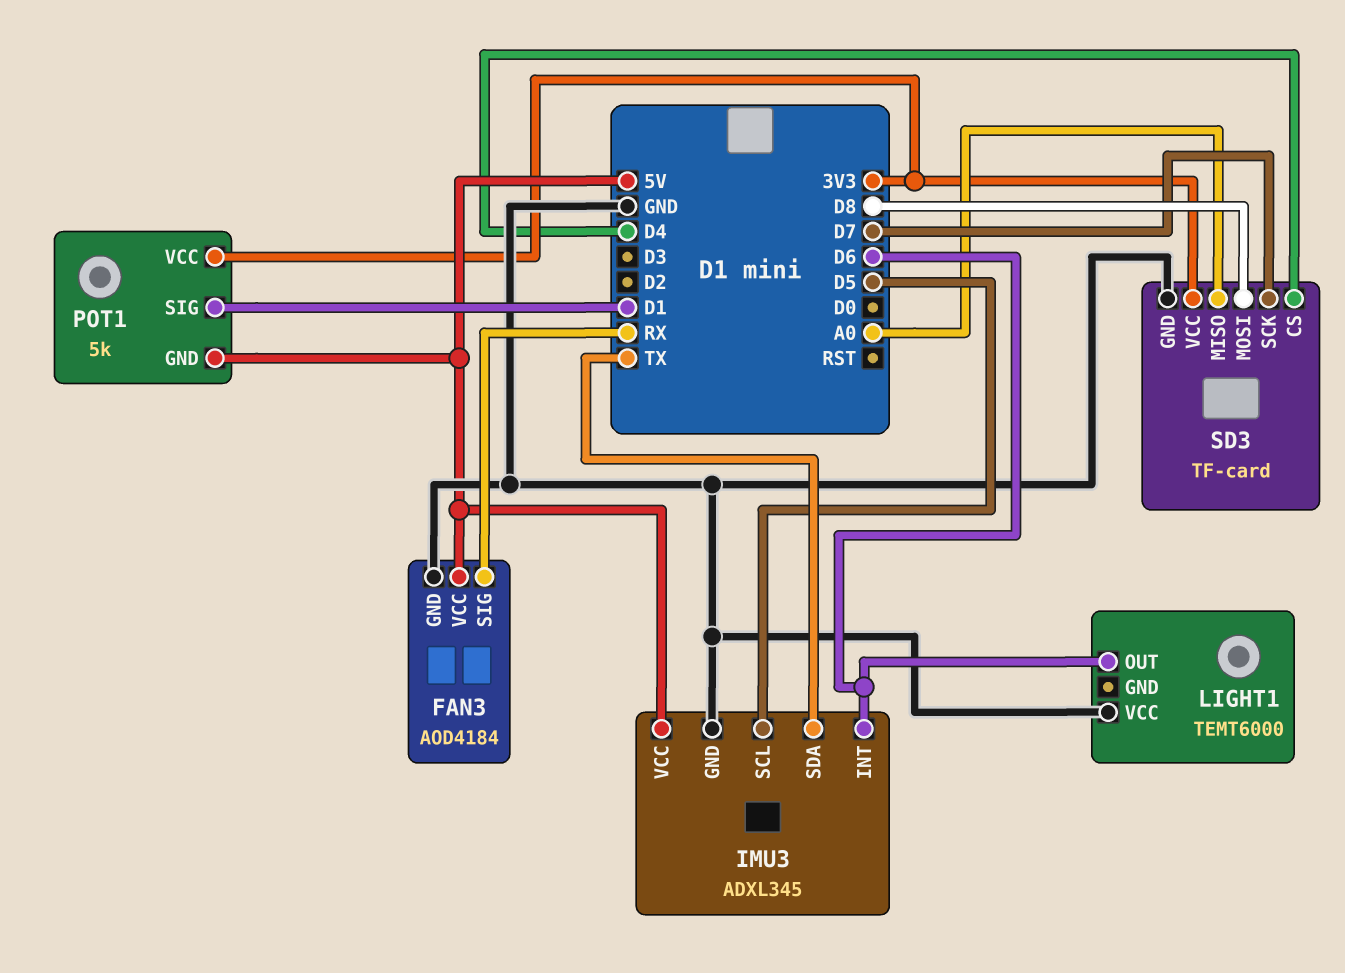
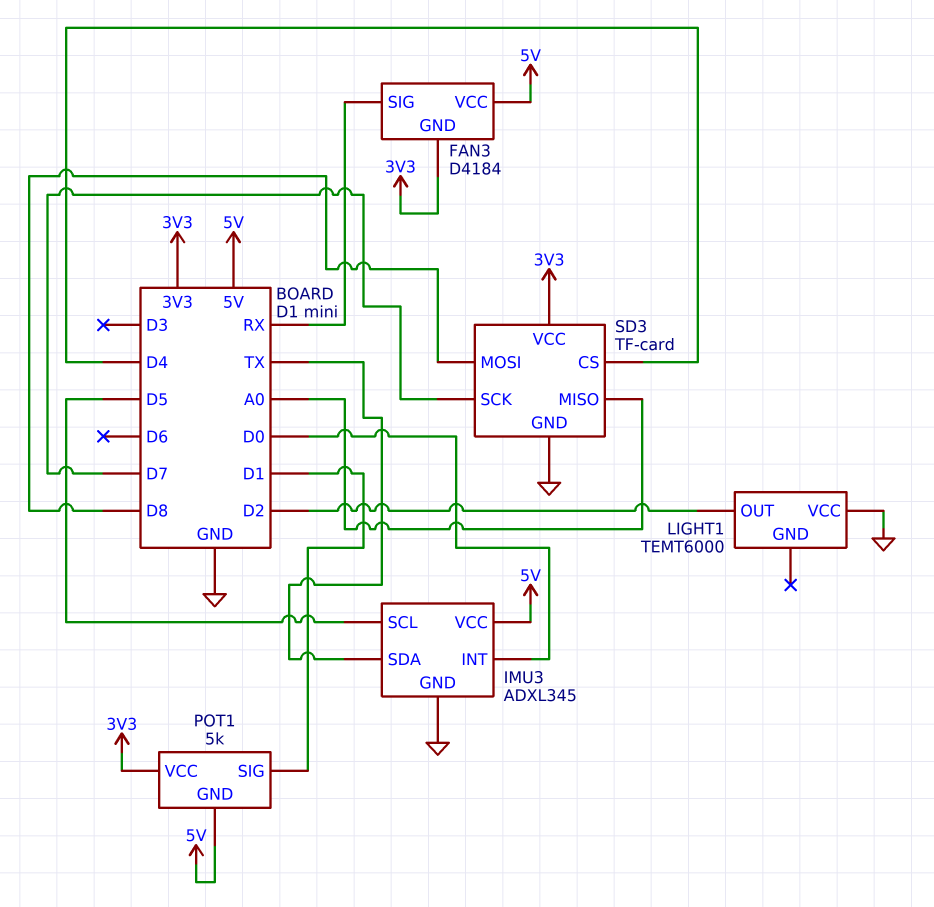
FAN3: AOD4184 -> D4184
FAN3 pin GND: GND -> 3V3
IMU3 pin INT: D6 -> D0
LIGHT1 pin OUT: D6 -> D2

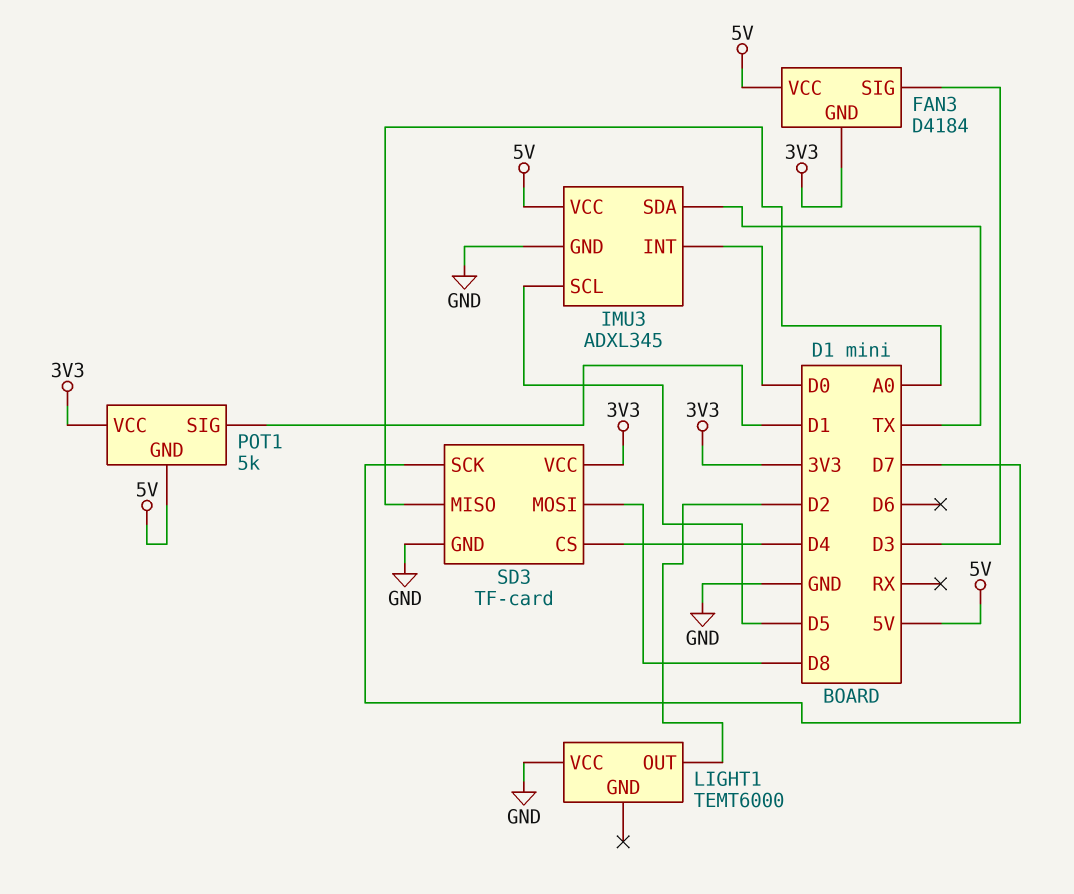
FAN3 pin SIG: RX -> D3

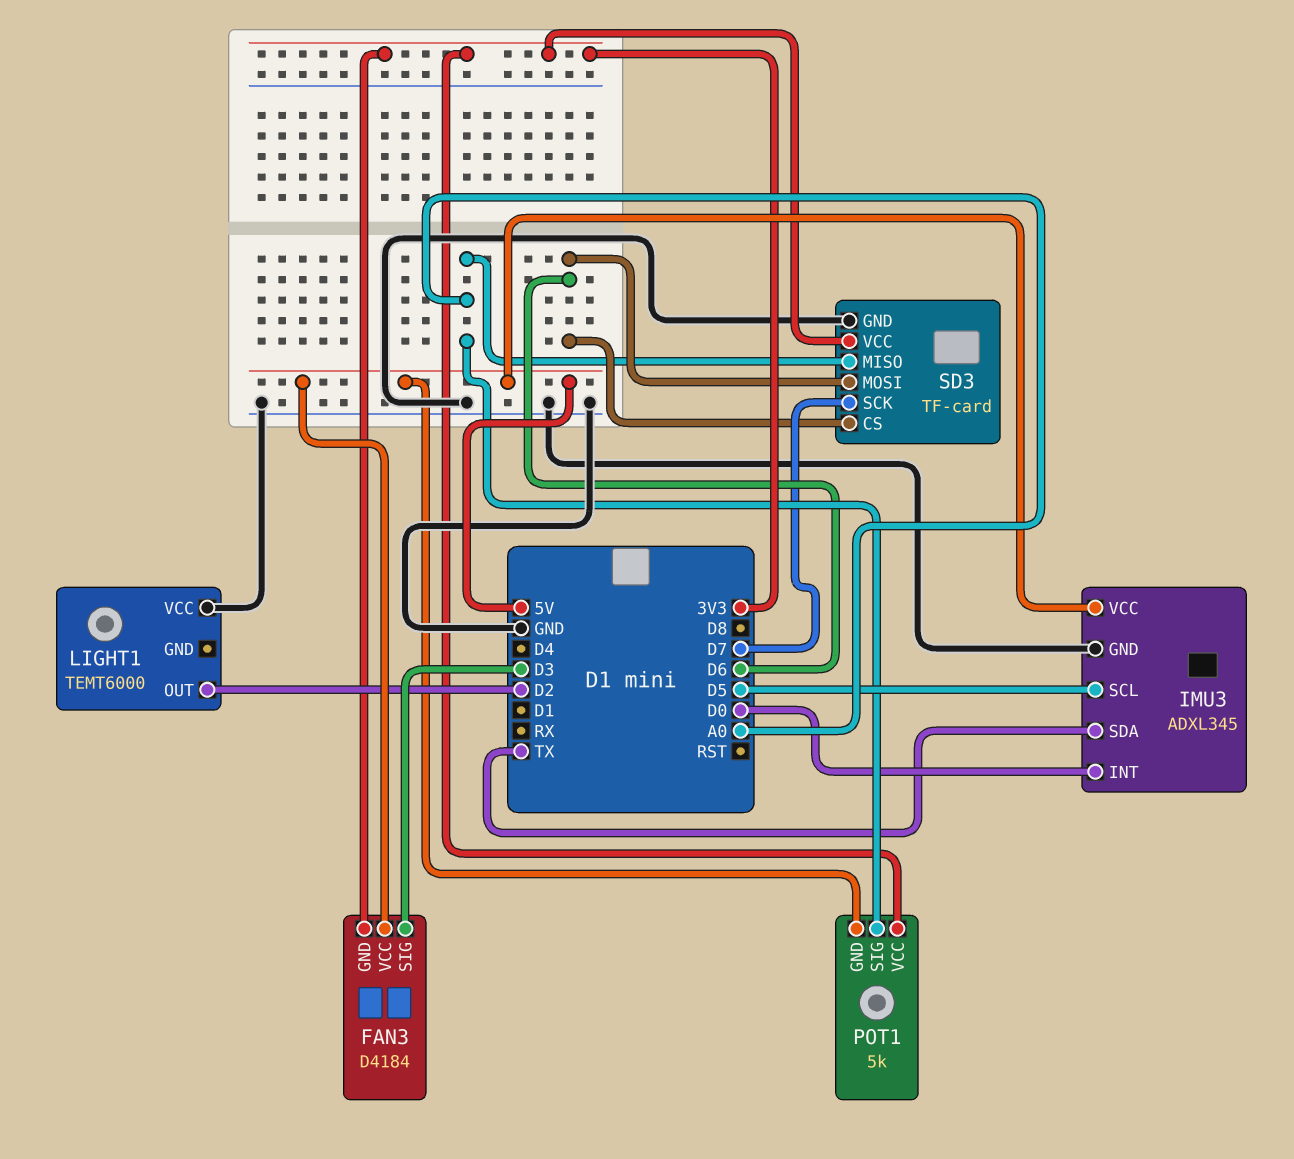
POT1 pin SIG: D1 -> A0
SD3 pin CS: D4 -> D6
SD3 pin MOSI: D8 -> D6

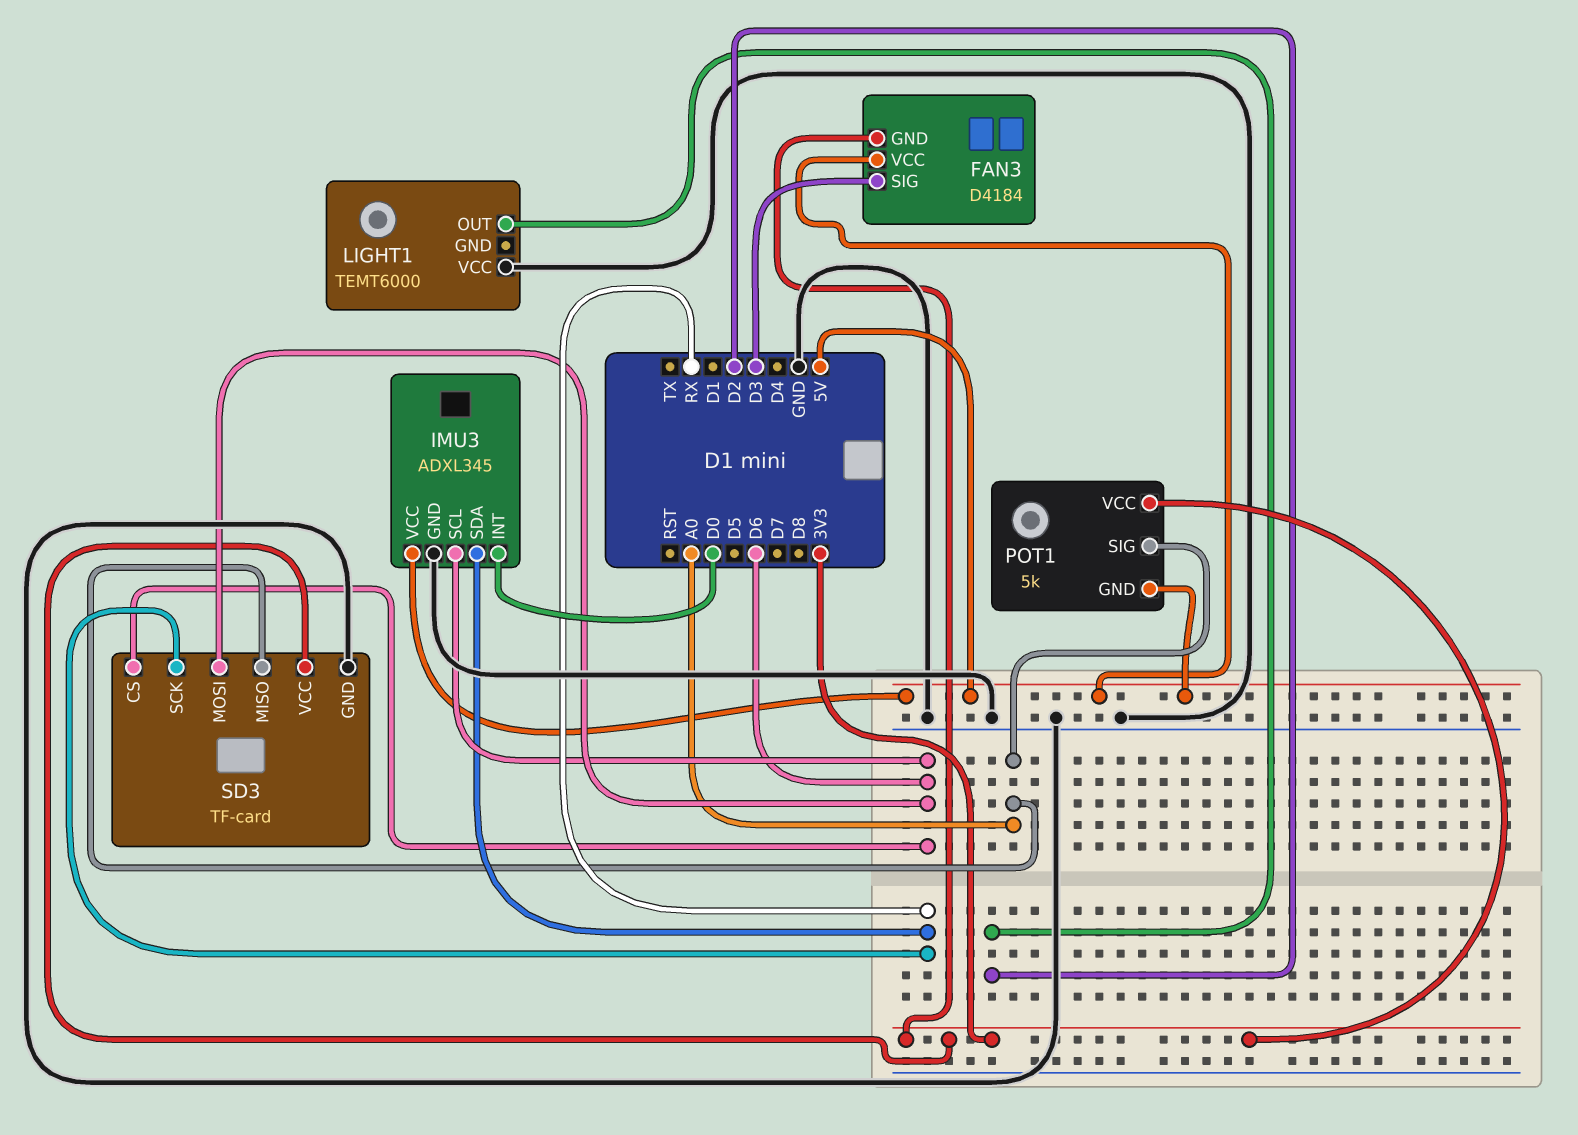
IMU3 pin SCL: D5 -> D6
IMU3 pin SDA: TX -> RX
SD3 pin SCK: D7 -> RX

